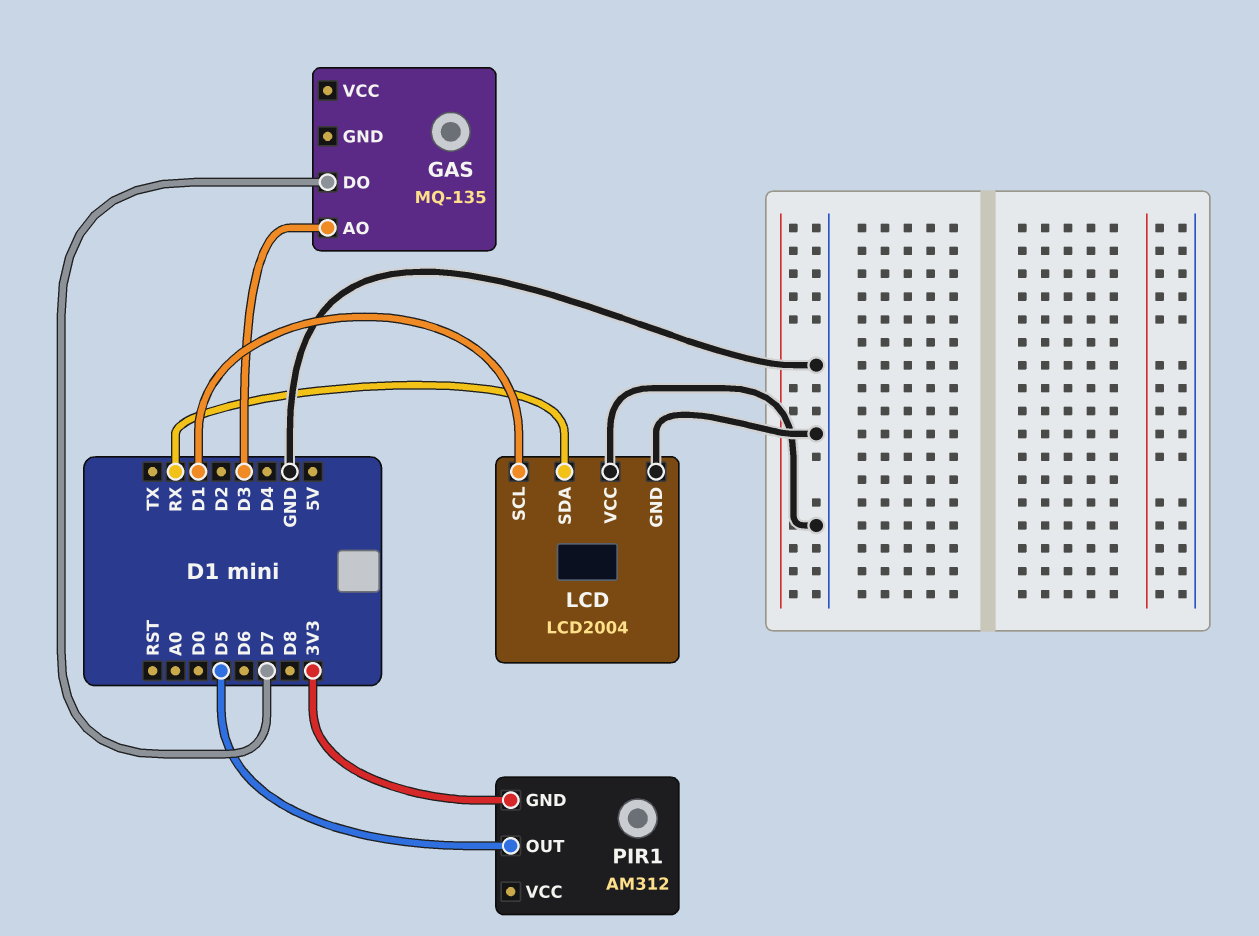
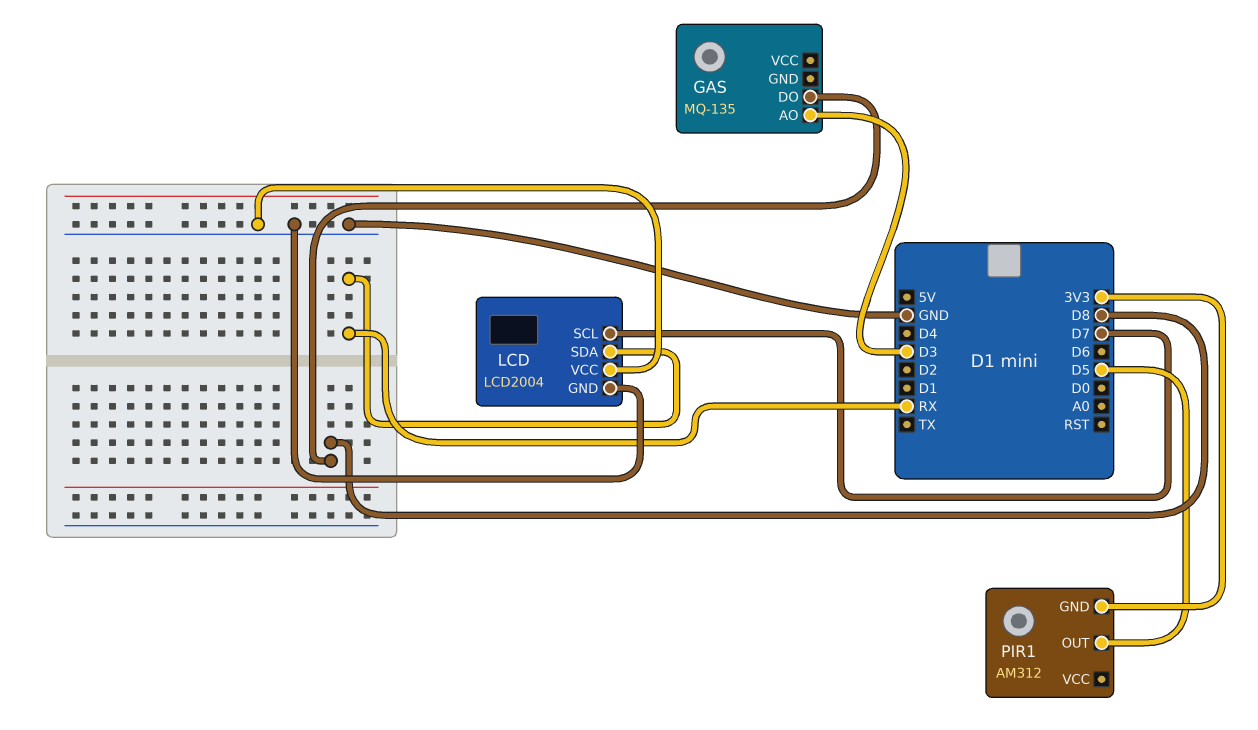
GAS pin DO: D7 -> D8
LCD pin SCL: D1 -> D7

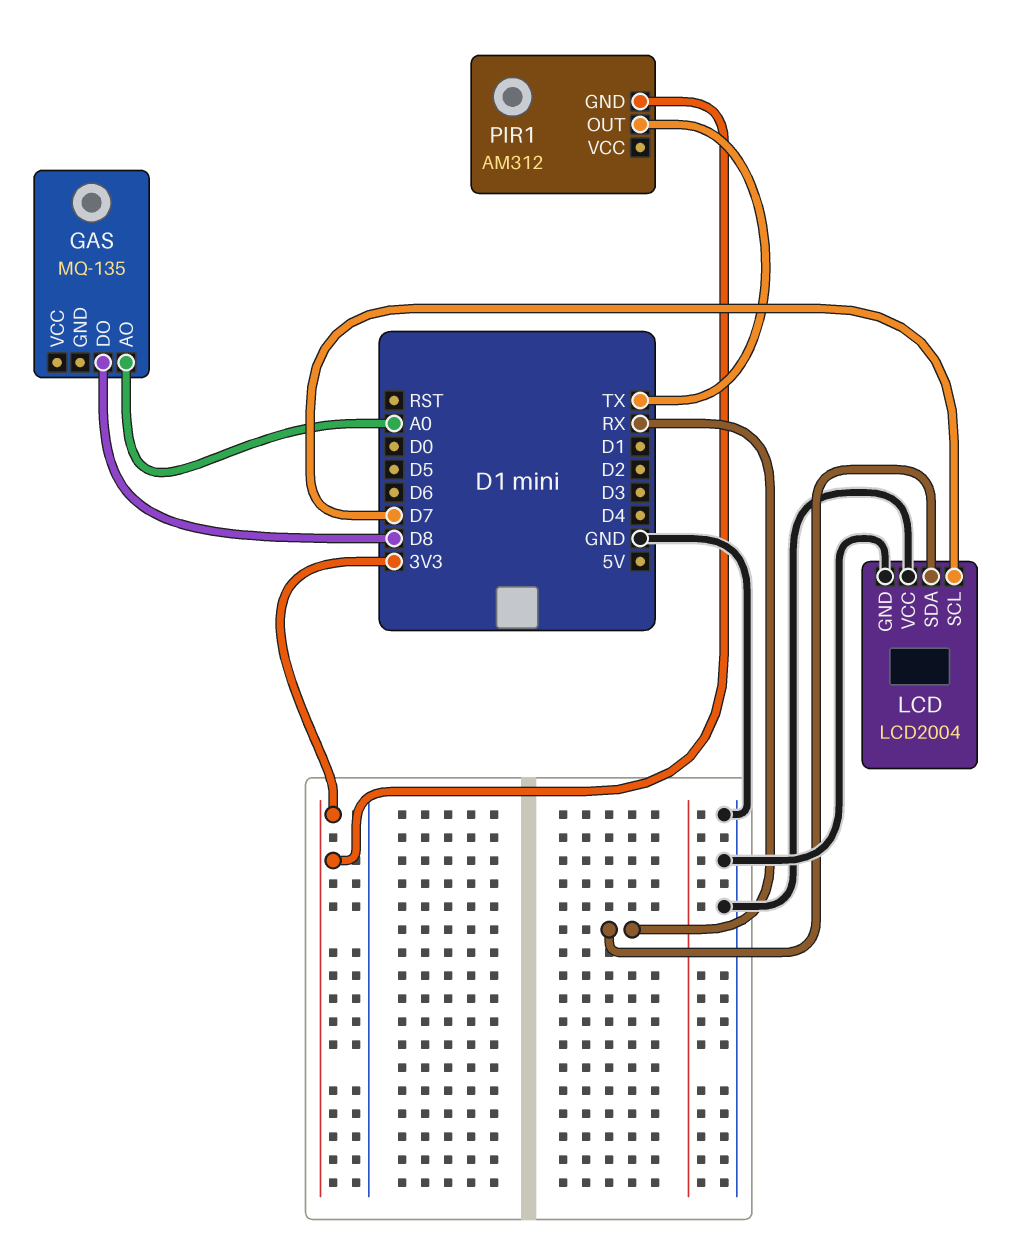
GAS pin AO: D3 -> A0
PIR1 pin OUT: D5 -> TX

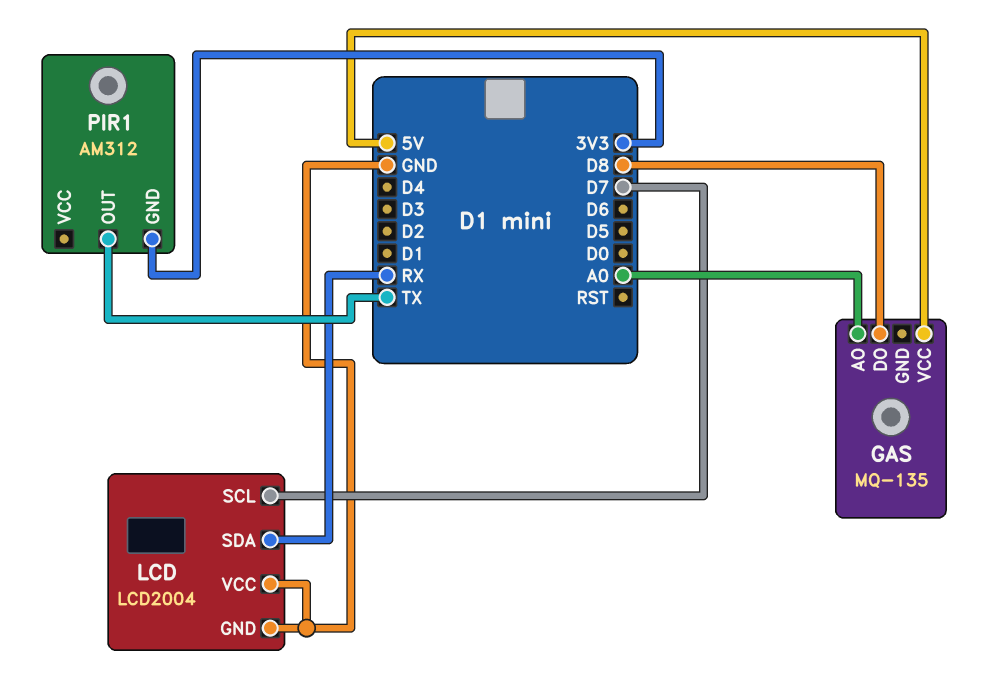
GAS pin VCC: none -> 5V

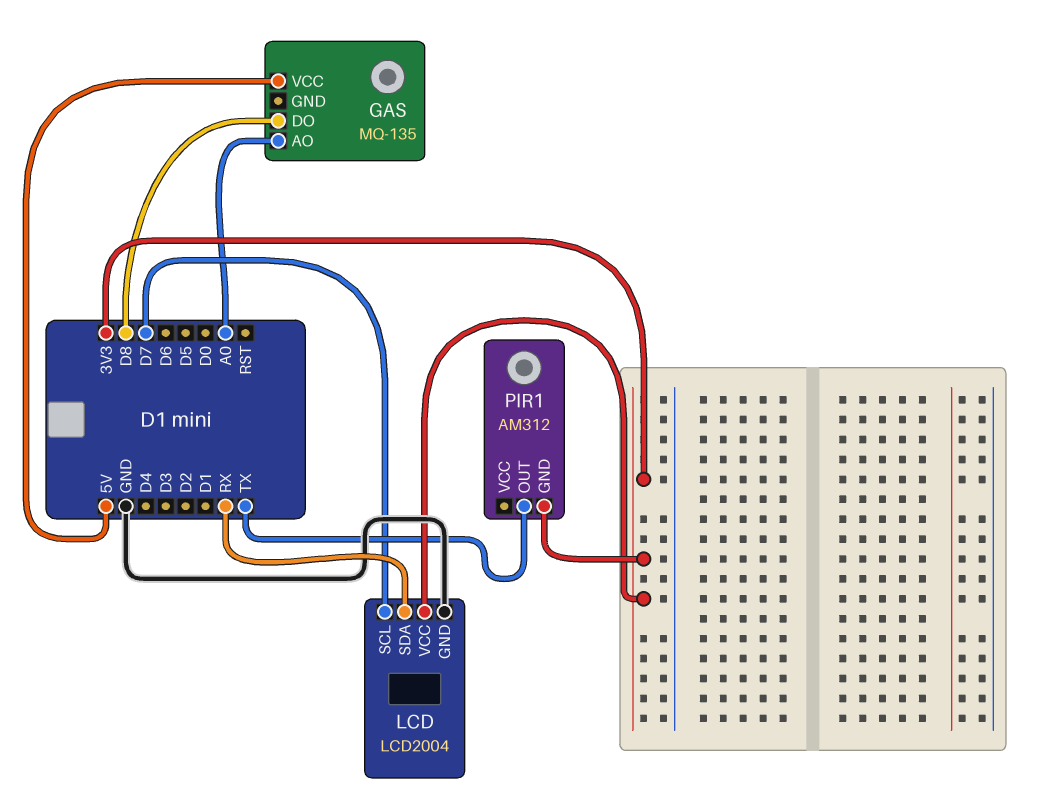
LCD pin VCC: GND -> 3V3

